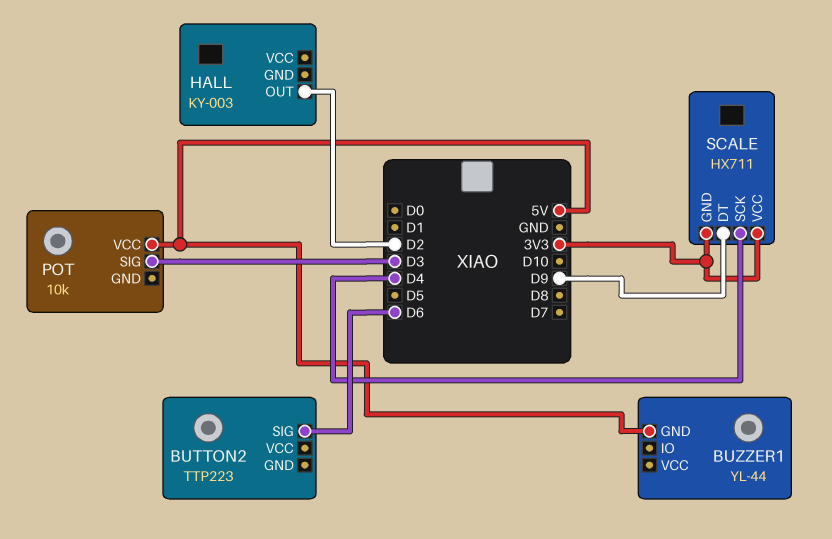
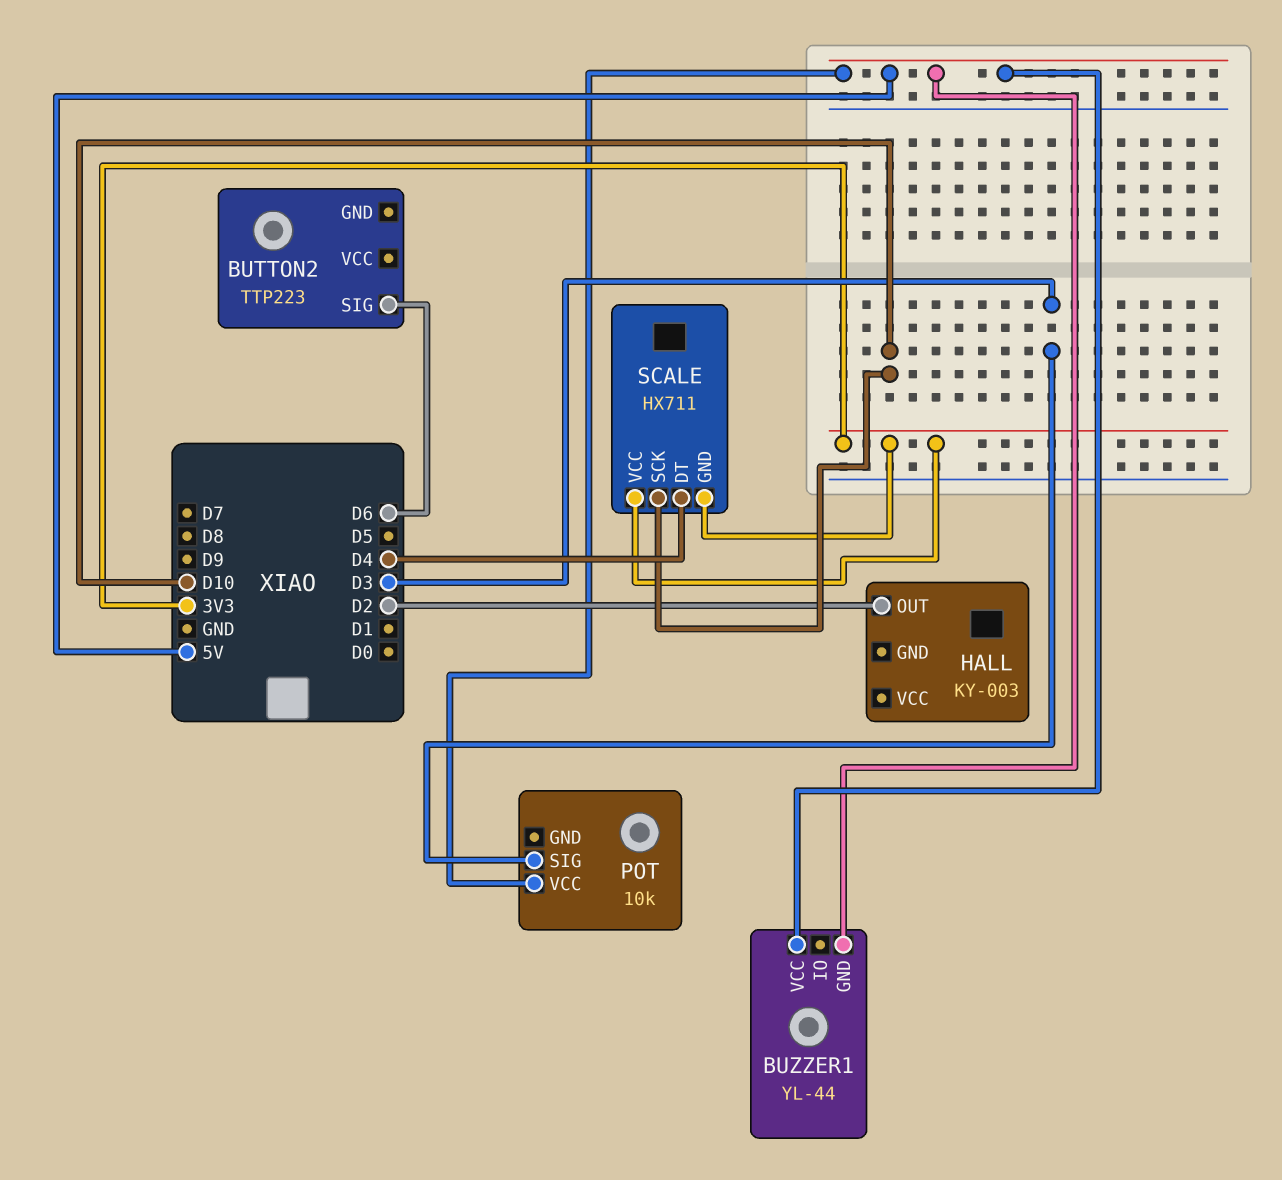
BUZZER1 pin VCC: none -> 5V
SCALE pin DT: D9 -> D4
SCALE pin SCK: D4 -> D10

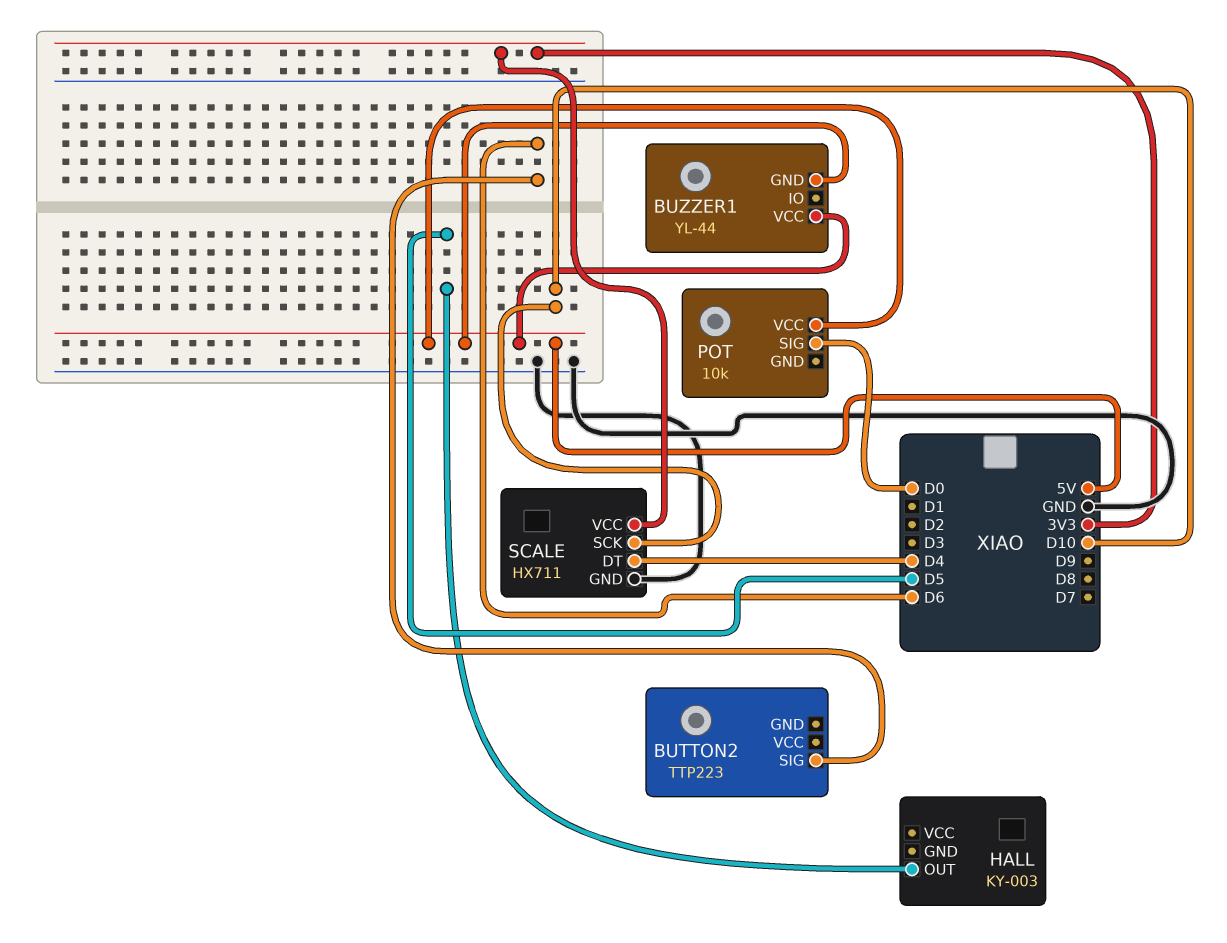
HALL pin OUT: D2 -> D5
POT pin SIG: D3 -> D0
SCALE pin GND: 3V3 -> GND

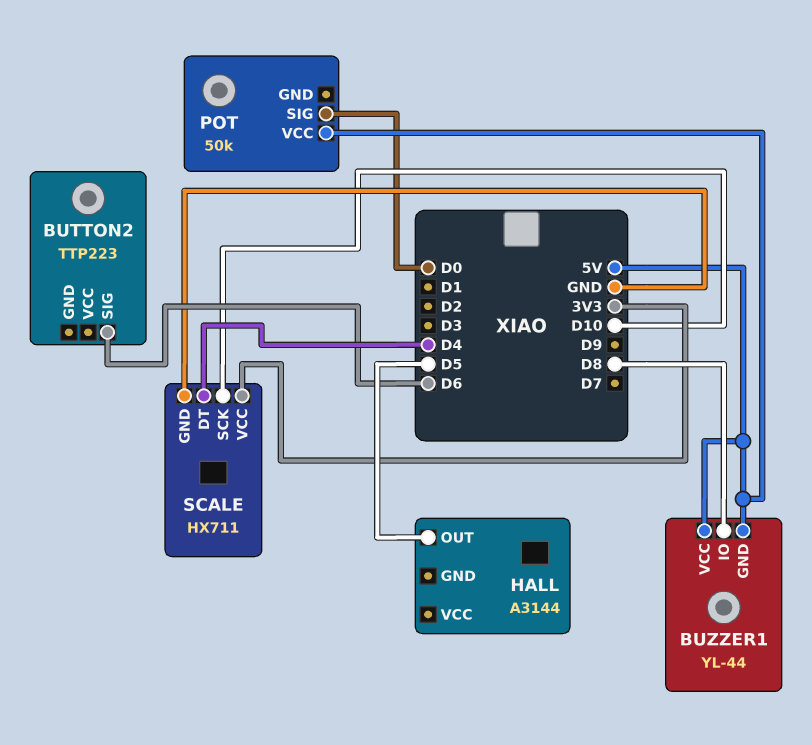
BUZZER1 pin IO: none -> D8
HALL: KY-003 -> A3144
POT: 10k -> 50k

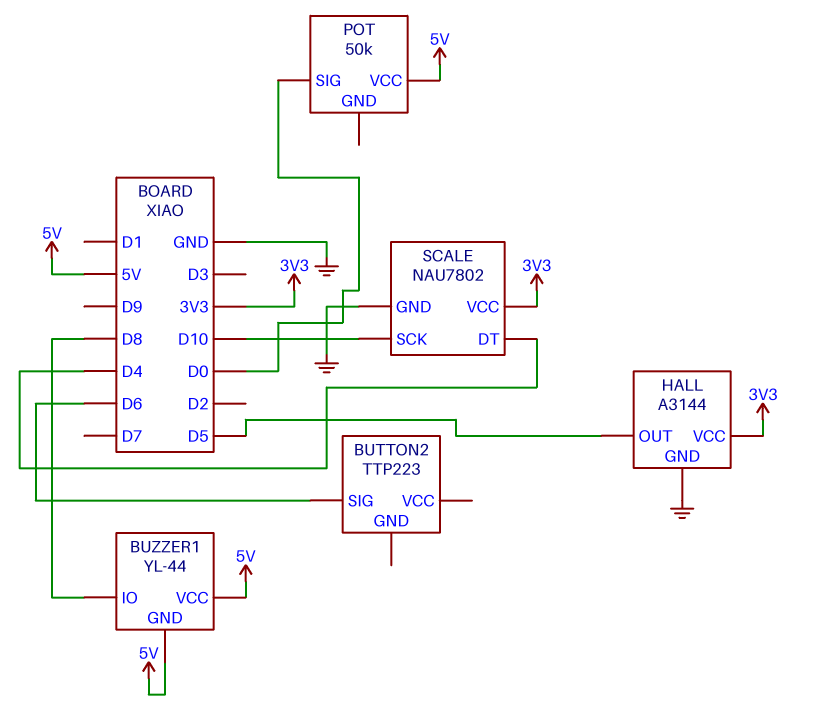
HALL pin GND: none -> GND
HALL pin VCC: none -> 3V3
SCALE: HX711 -> NAU7802

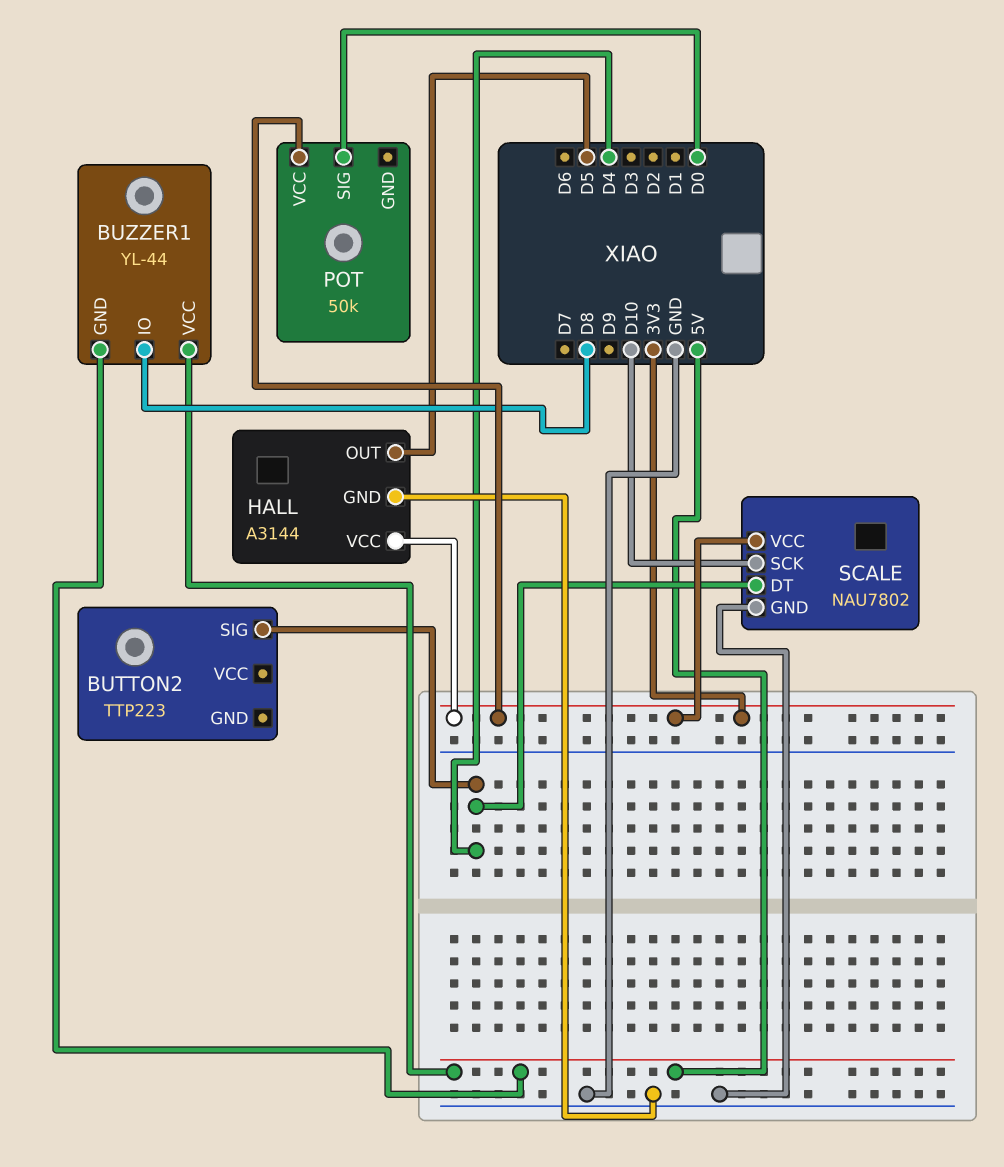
BUTTON2 pin SIG: D6 -> D4
POT pin VCC: 5V -> 3V3

